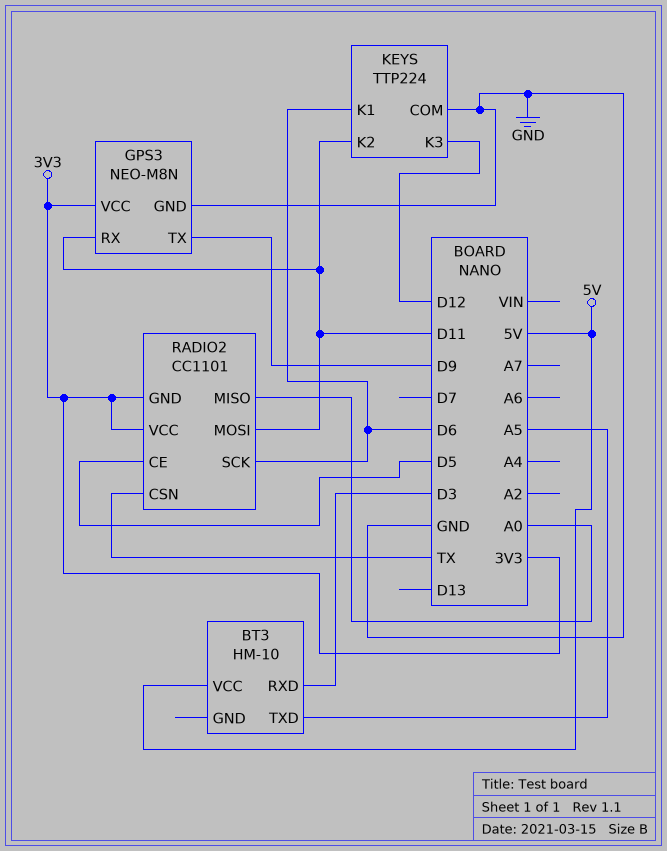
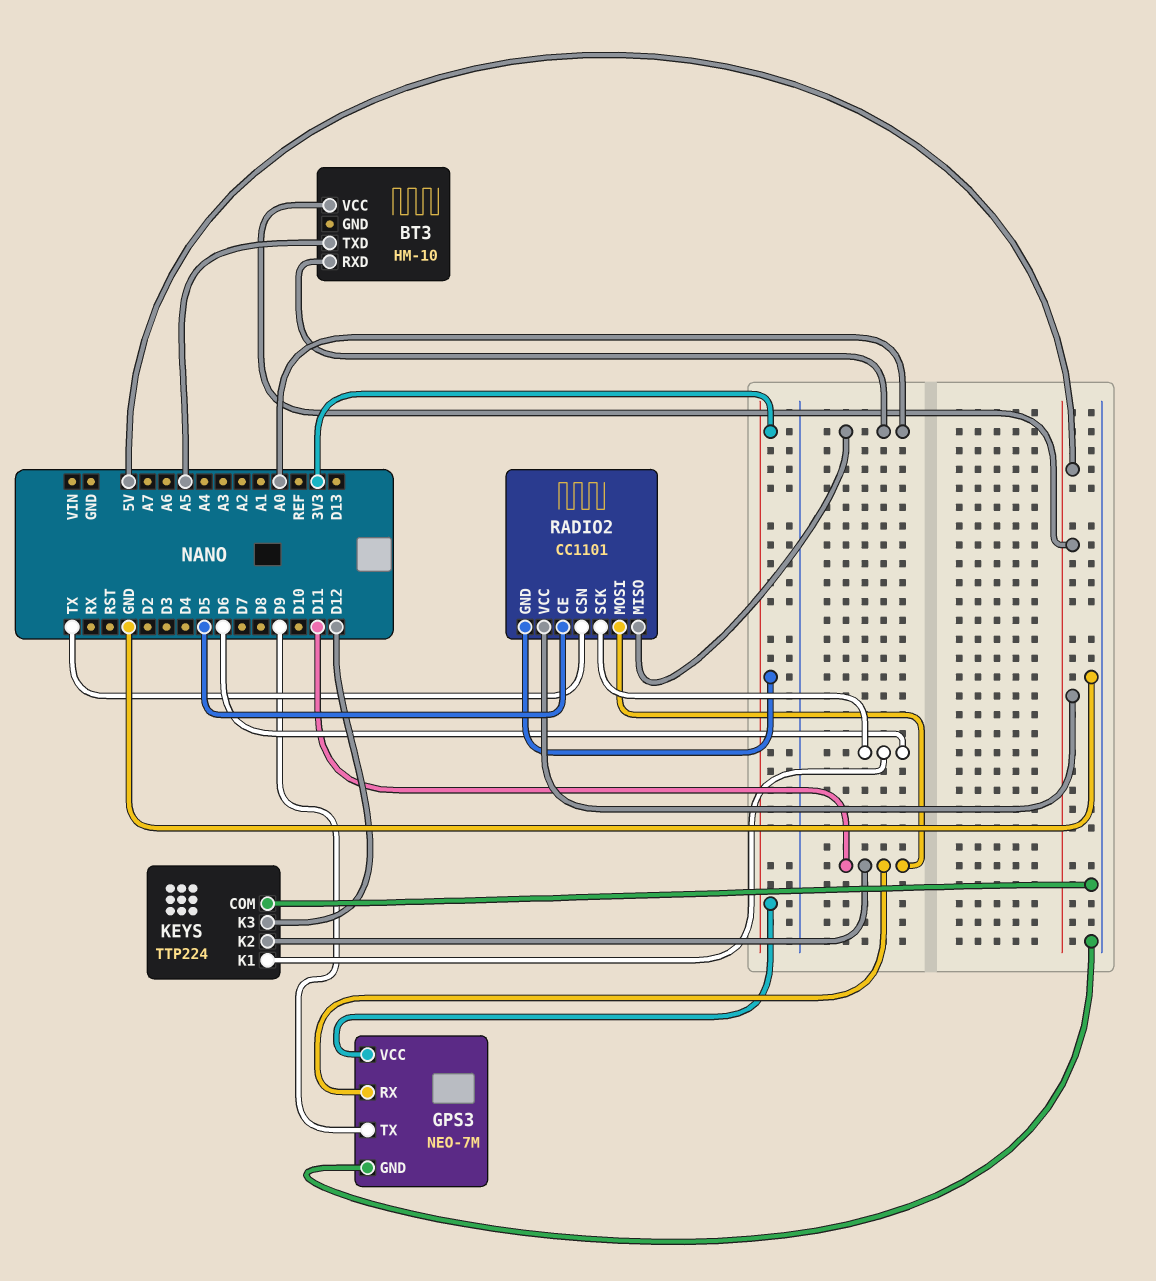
BT3 pin RXD: D3 -> A0
GPS3: NEO-M8N -> NEO-7M
RADIO2 pin VCC: 3V3 -> 5V

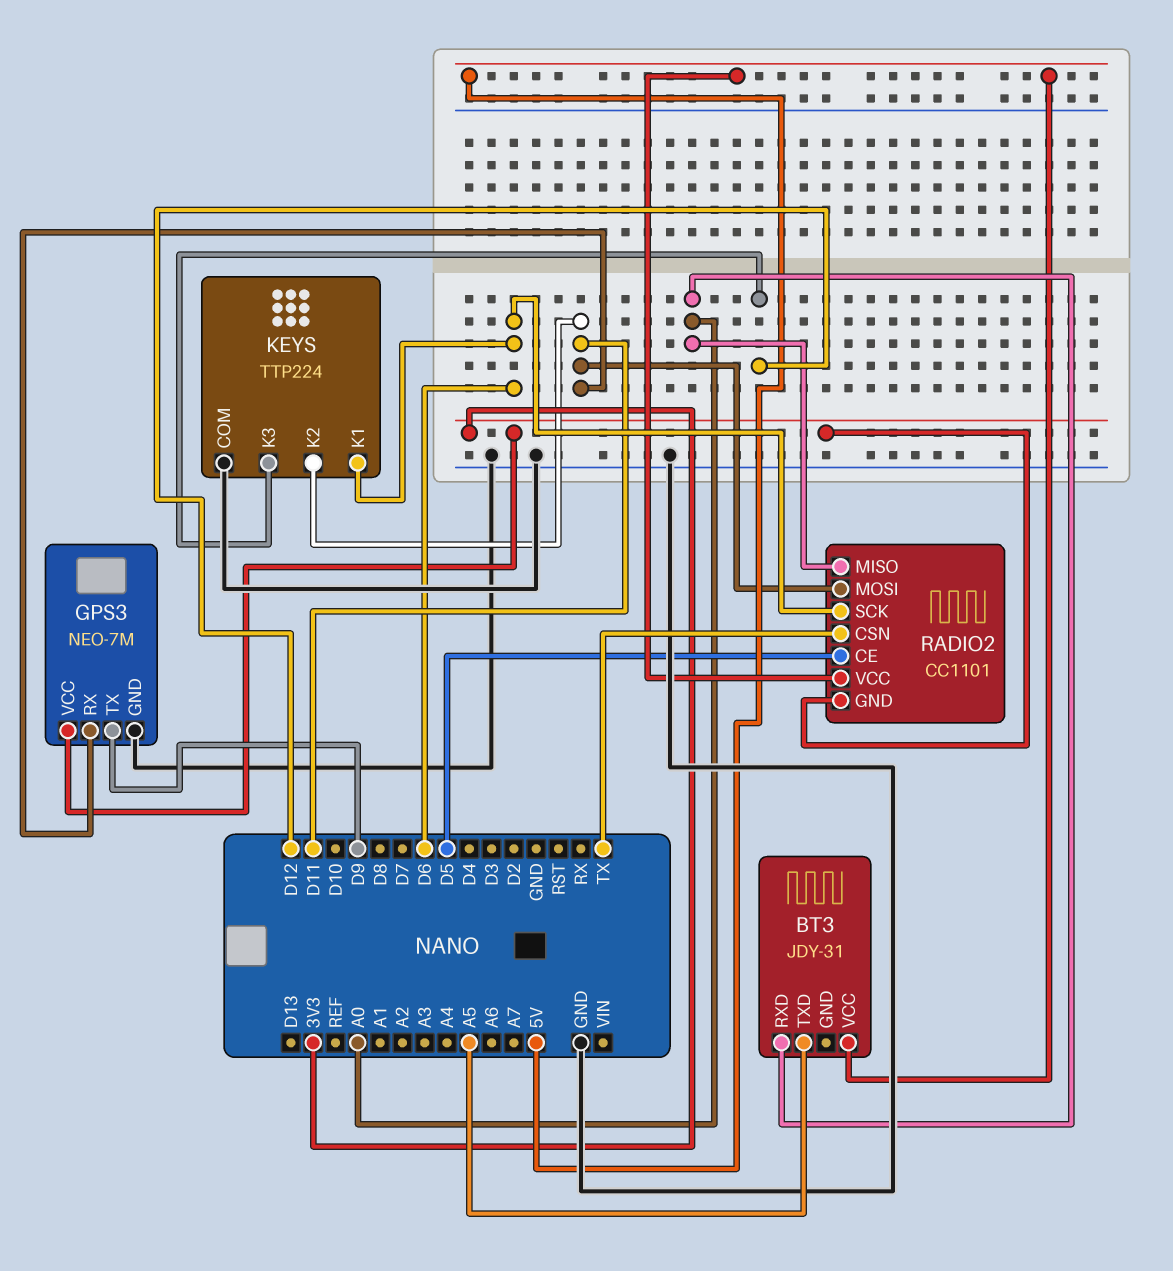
BT3: HM-10 -> JDY-31

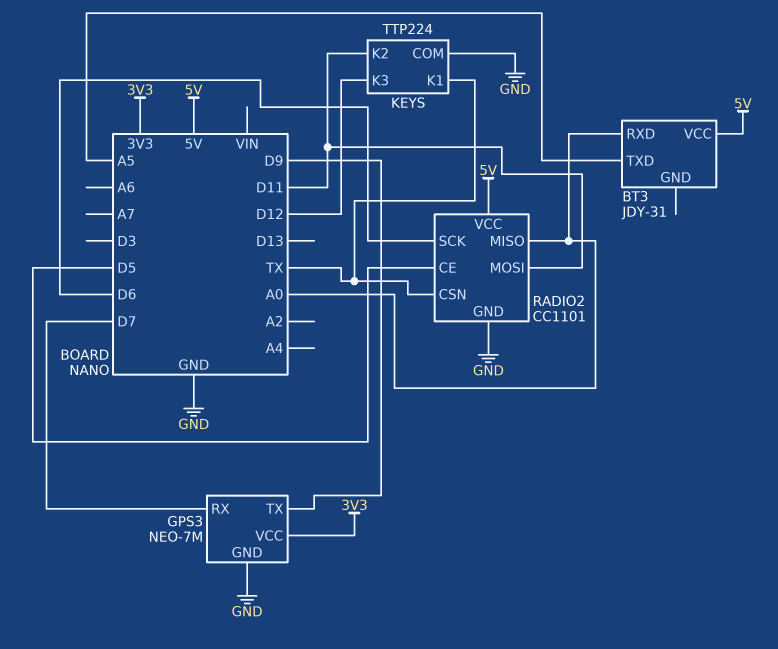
GPS3 pin RX: D11 -> D7
KEYS pin K1: D6 -> TX
RADIO2 pin GND: 3V3 -> GND

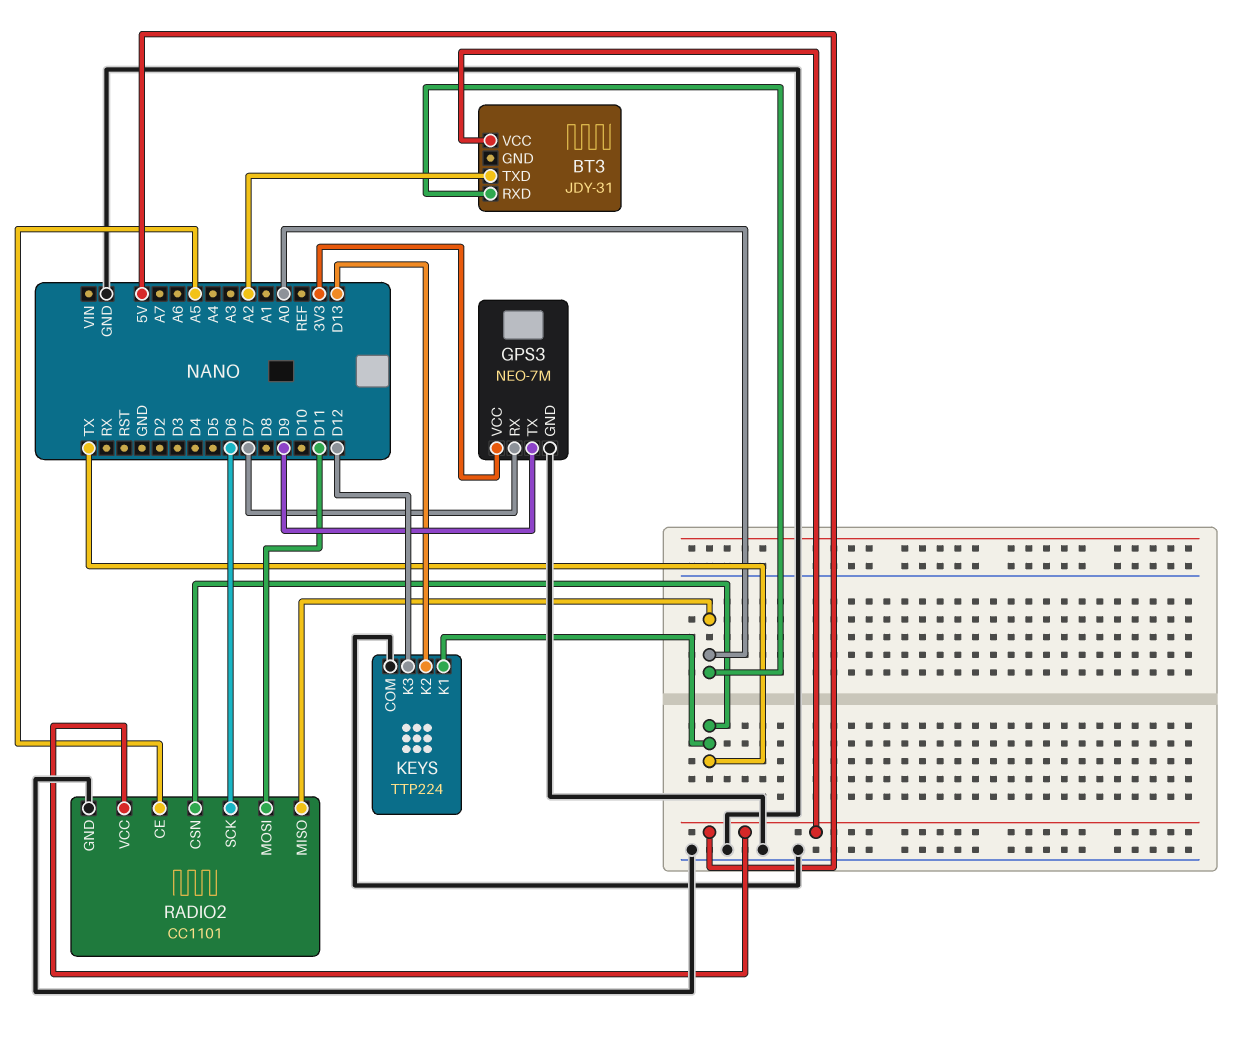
BT3 pin TXD: A5 -> A2
KEYS pin K2: D11 -> D13
RADIO2 pin CE: D5 -> A5

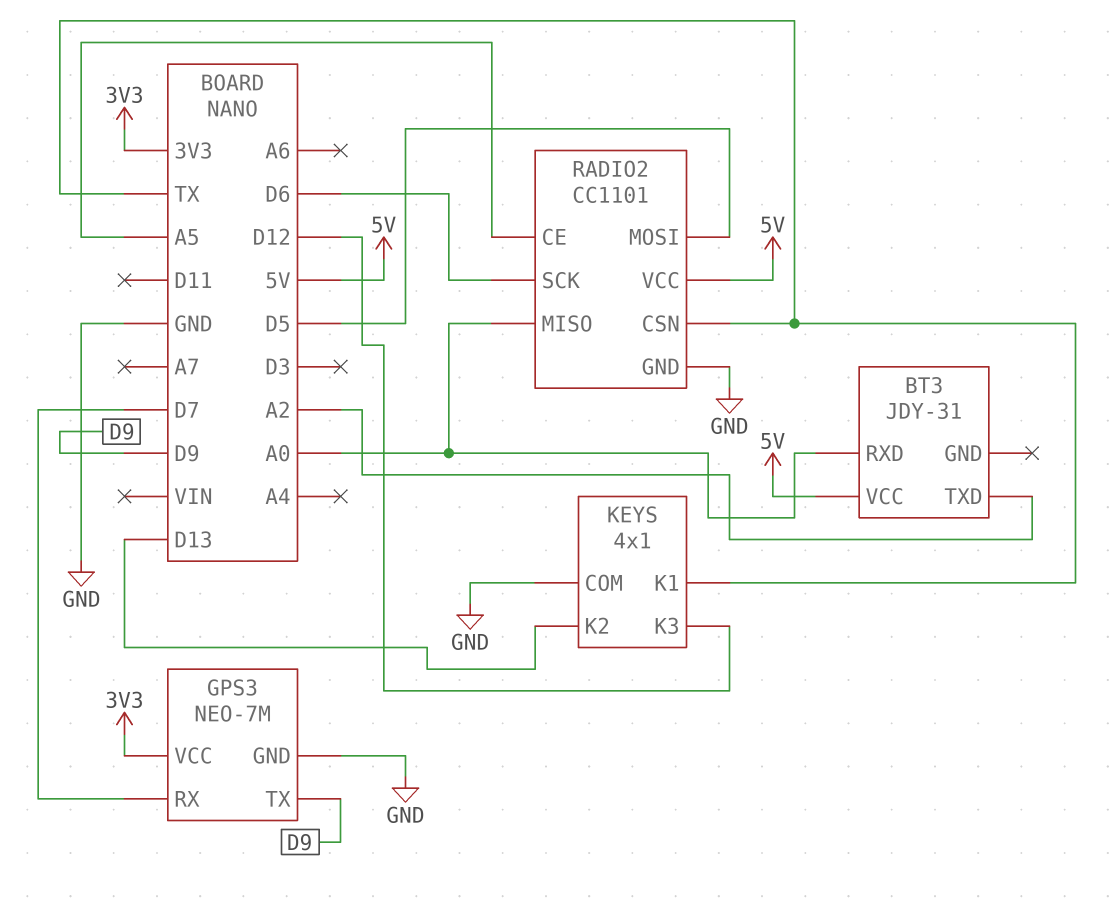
KEYS: TTP224 -> 4x1
RADIO2 pin MOSI: D11 -> D5

